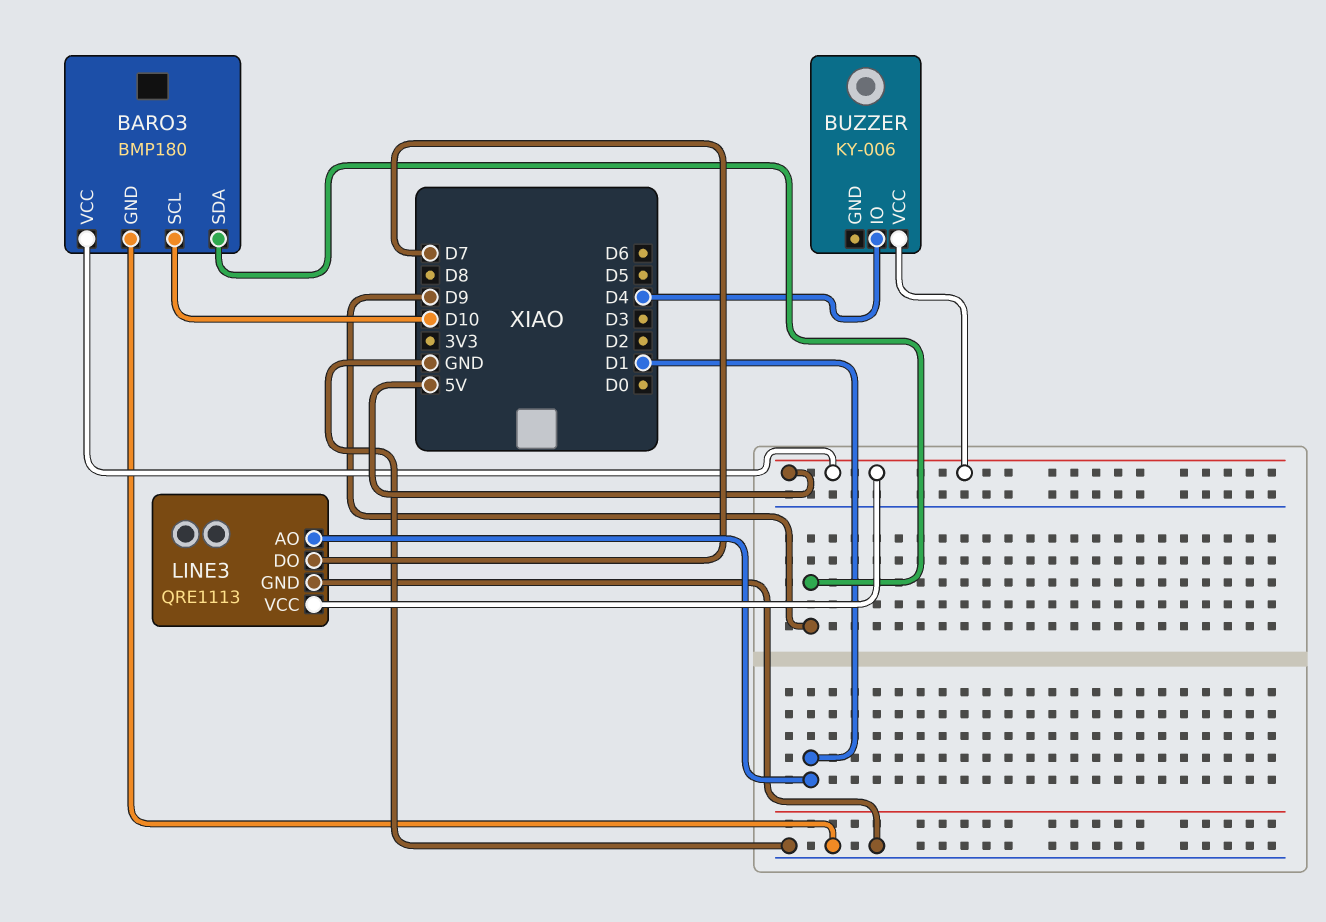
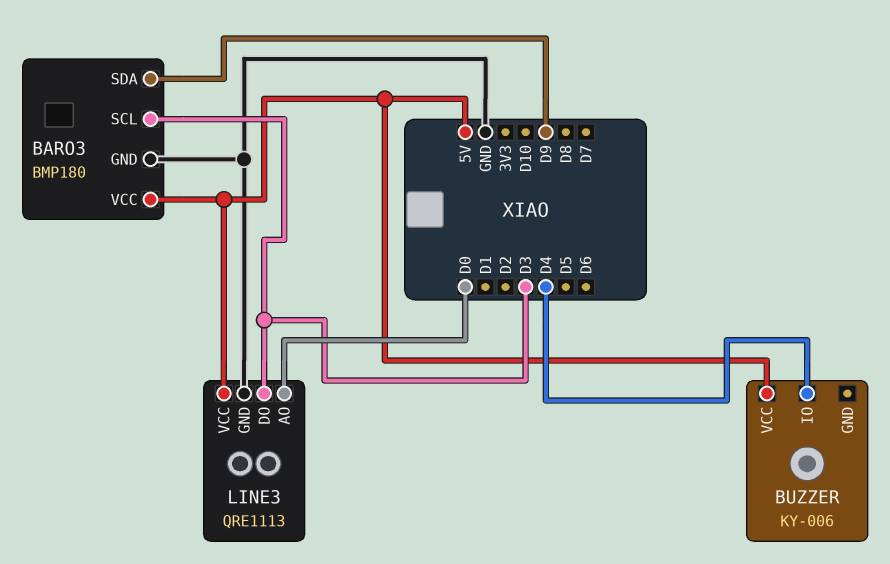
BARO3 pin SCL: D10 -> D3
LINE3 pin AO: D1 -> D0
LINE3 pin DO: D7 -> D3

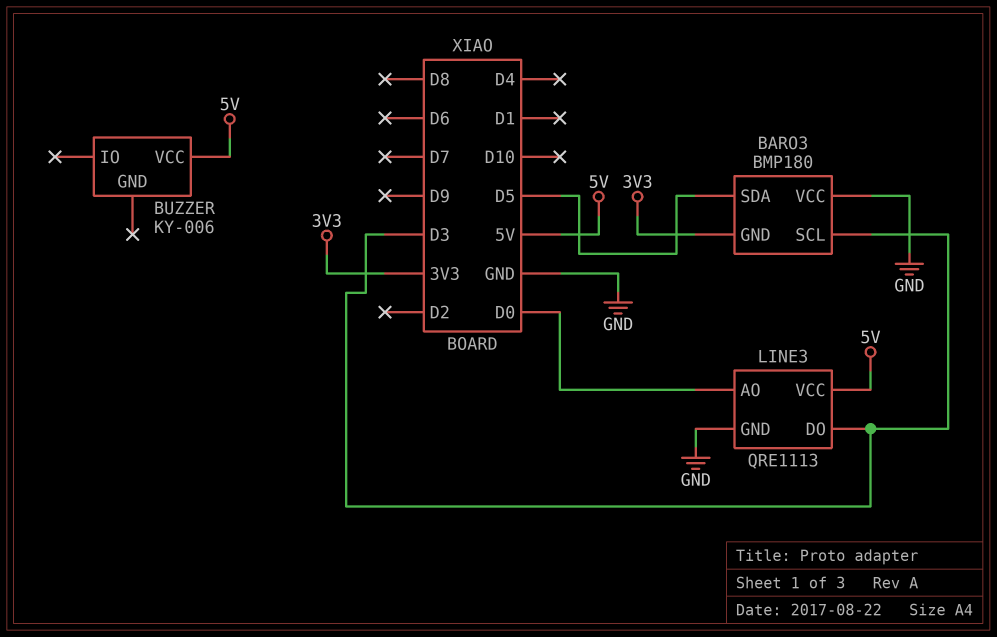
BARO3 pin GND: GND -> 3V3
BARO3 pin SDA: D9 -> D5
BARO3 pin VCC: 5V -> GND
BUZZER pin IO: D4 -> none

